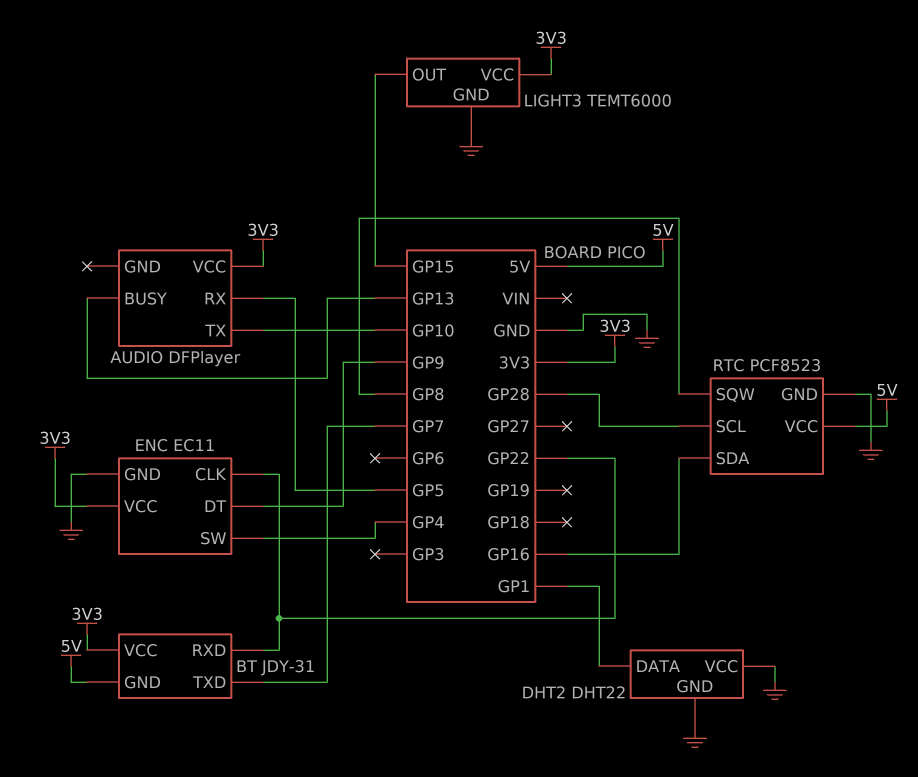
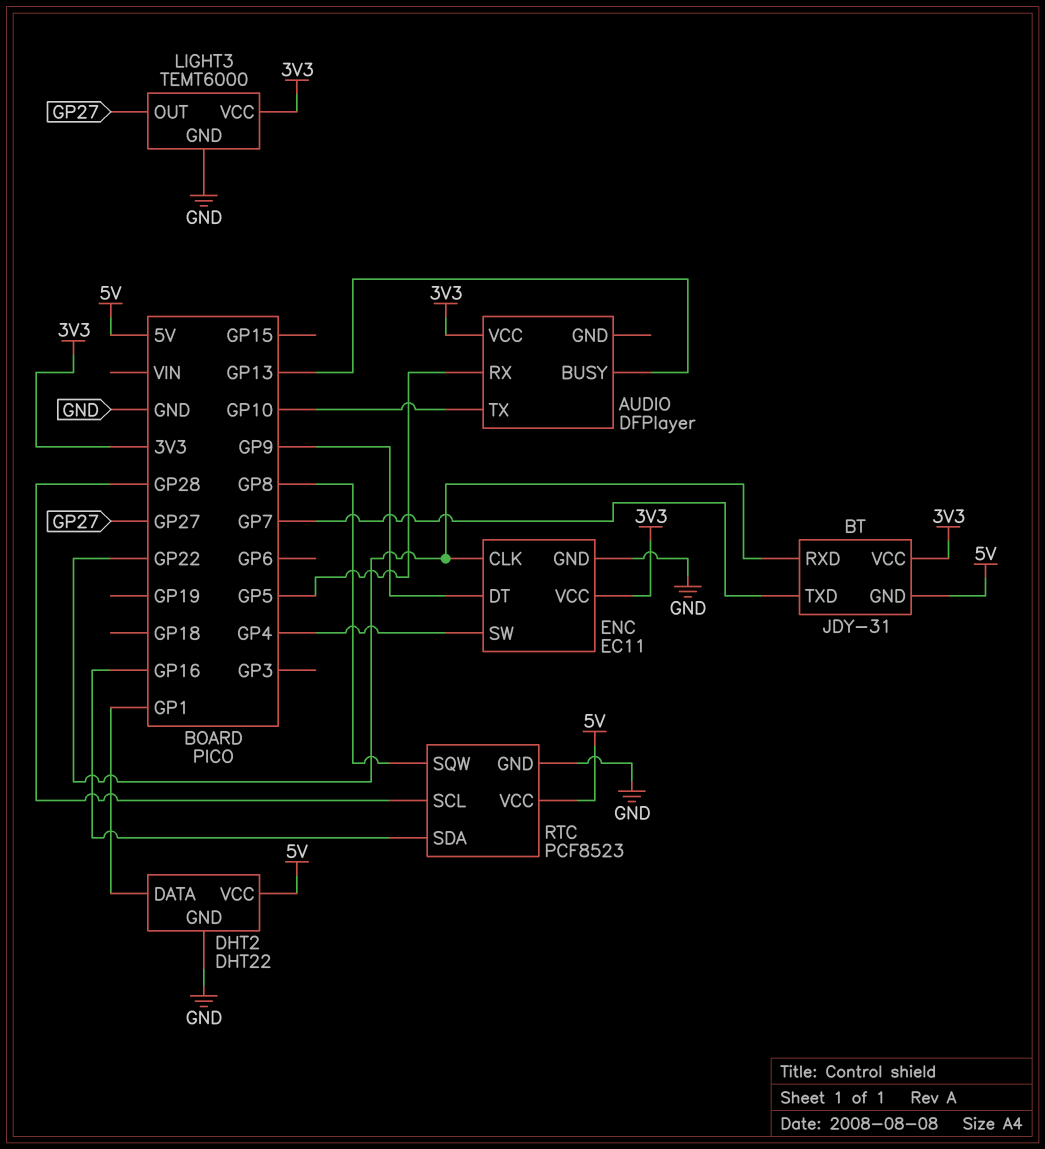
DHT2 pin VCC: GND -> 5V
LIGHT3 pin OUT: GP15 -> GP27

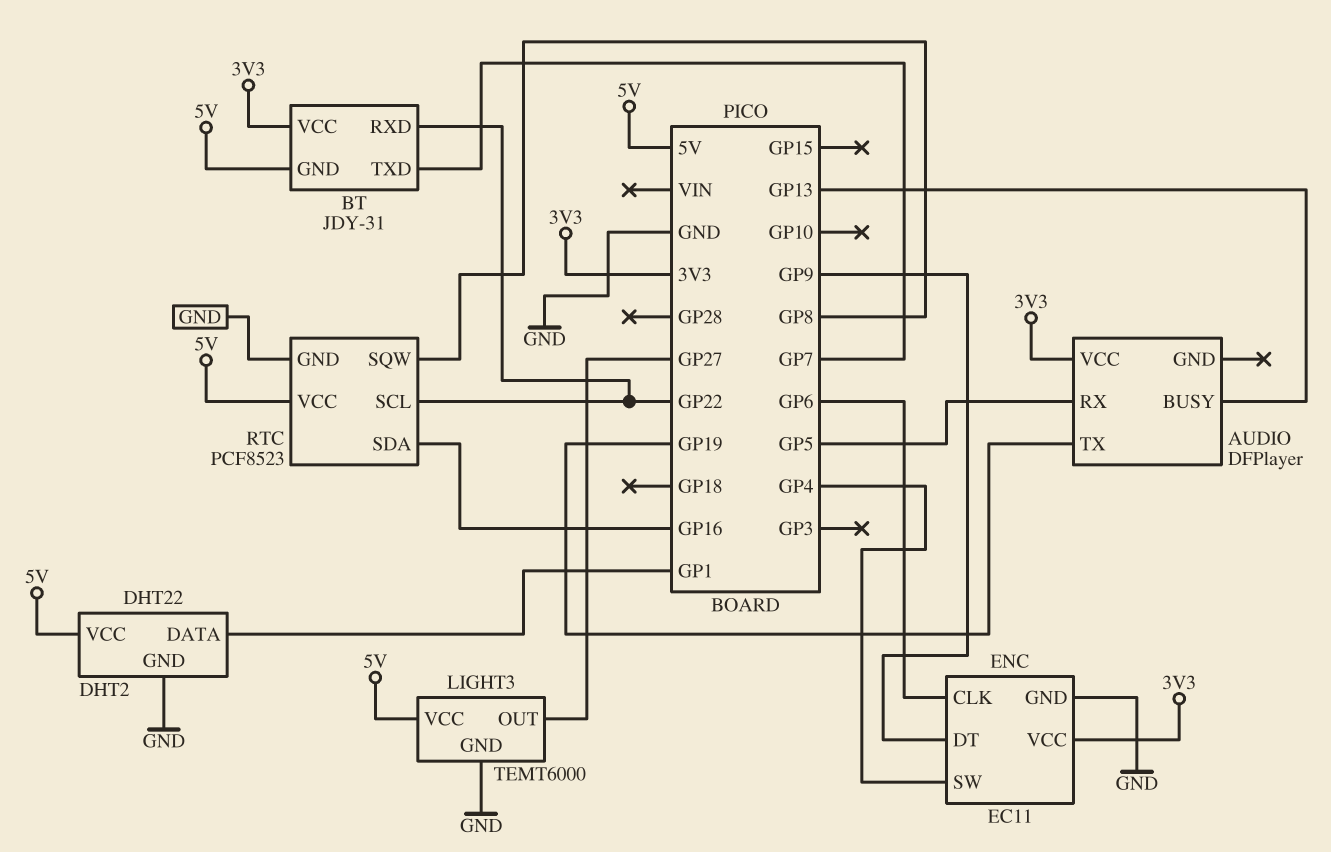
AUDIO pin TX: GP10 -> GP19
ENC pin CLK: GP22 -> GP6
LIGHT3 pin VCC: 3V3 -> 5V
RTC pin SCL: GP28 -> GP22

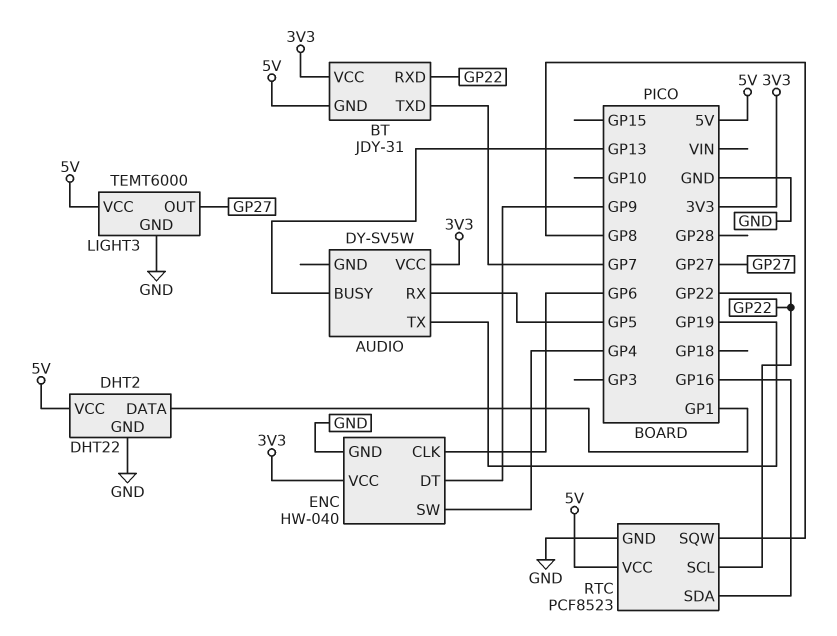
AUDIO: DFPlayer -> DY-SV5W
ENC: EC11 -> HW-040

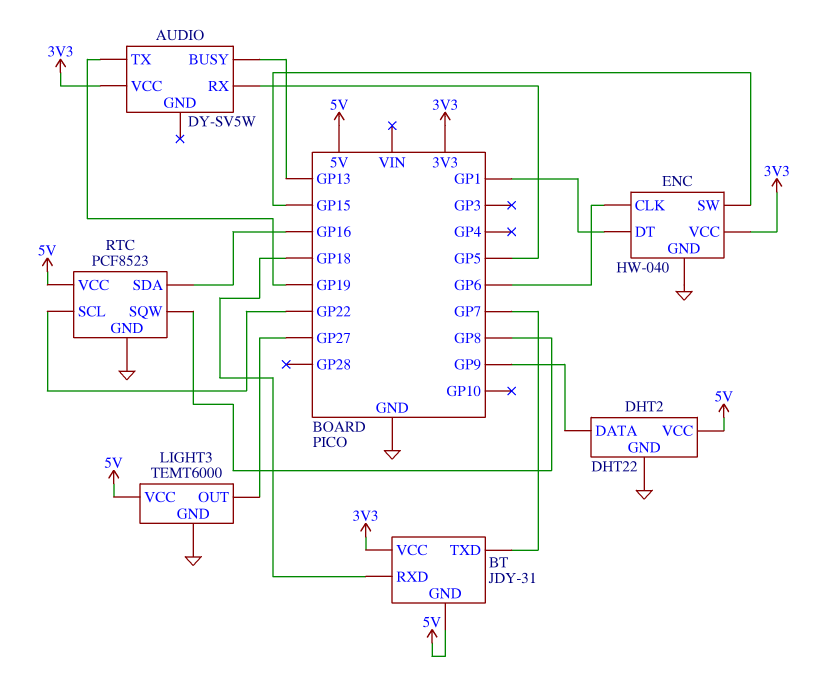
BT pin RXD: GP22 -> GP18
DHT2 pin DATA: GP1 -> GP9
ENC pin DT: GP9 -> GP1
ENC pin SW: GP4 -> GP15

